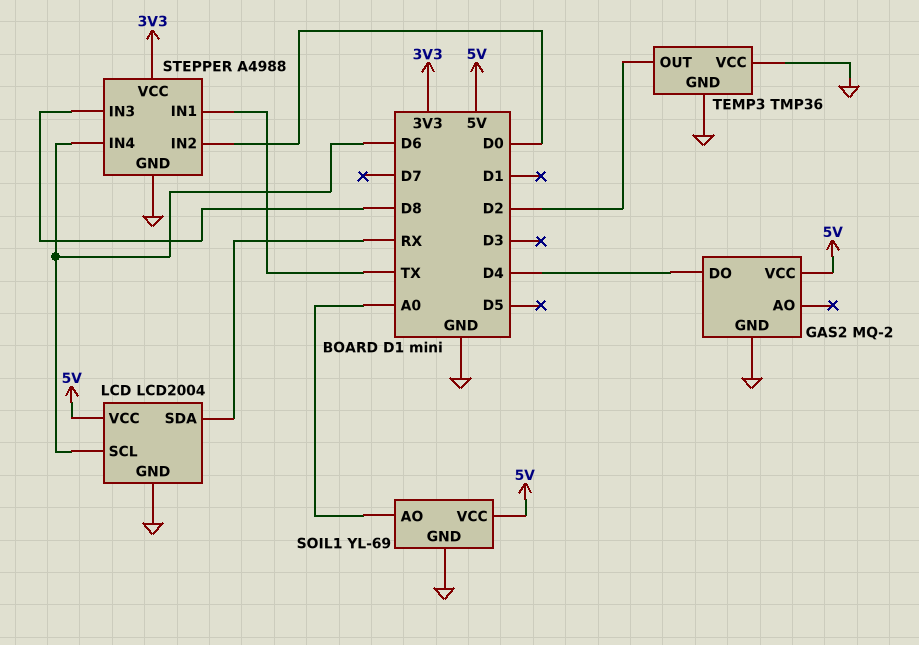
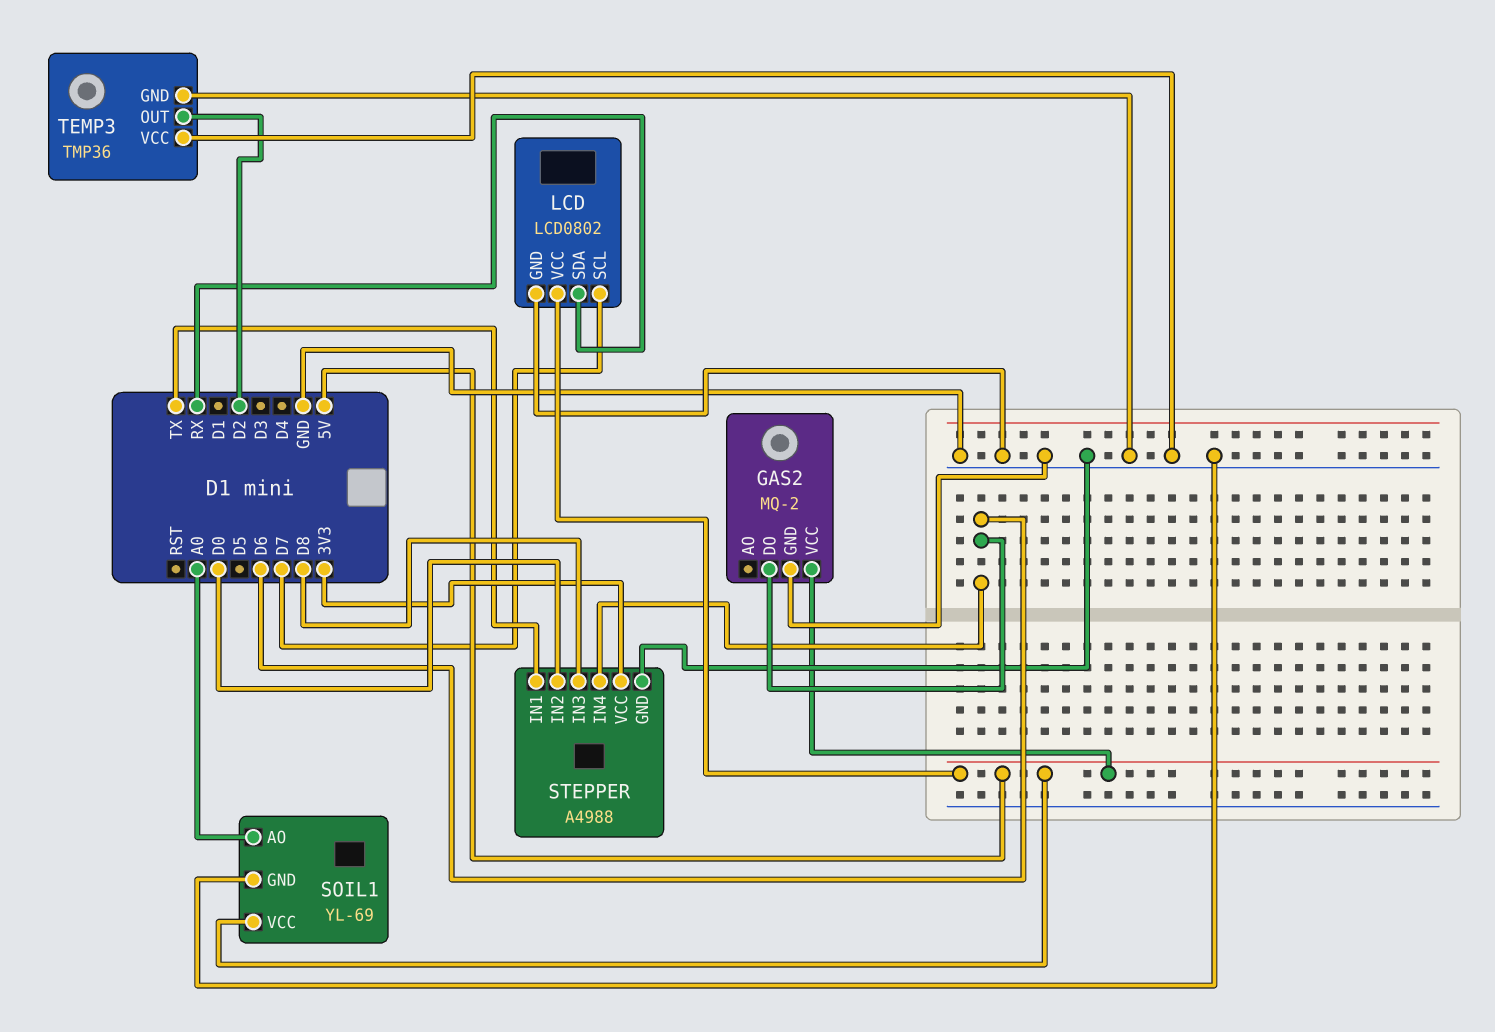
GAS2 pin DO: D4 -> D6
LCD: LCD2004 -> LCD0802
LCD pin SCL: D6 -> D7

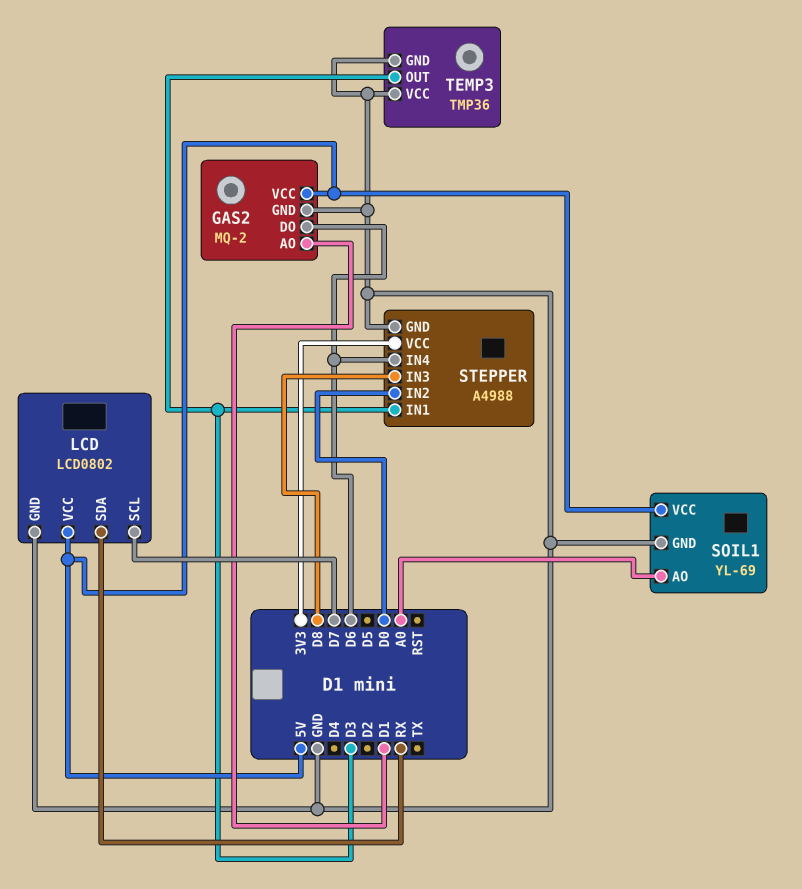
GAS2 pin AO: none -> D1
STEPPER pin IN1: TX -> D3
TEMP3 pin OUT: D2 -> D3

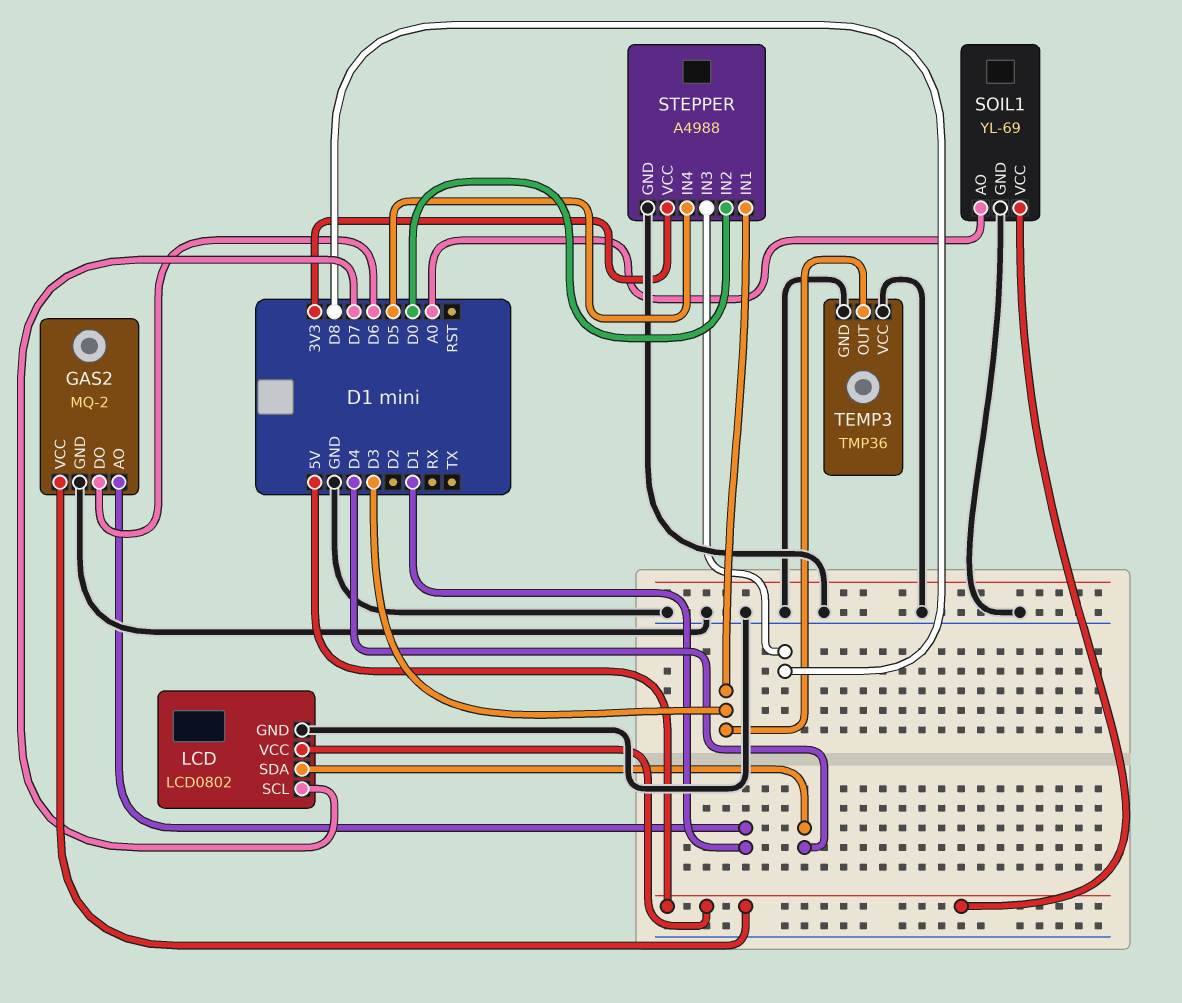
LCD pin SDA: RX -> D4
STEPPER pin IN4: D6 -> D5

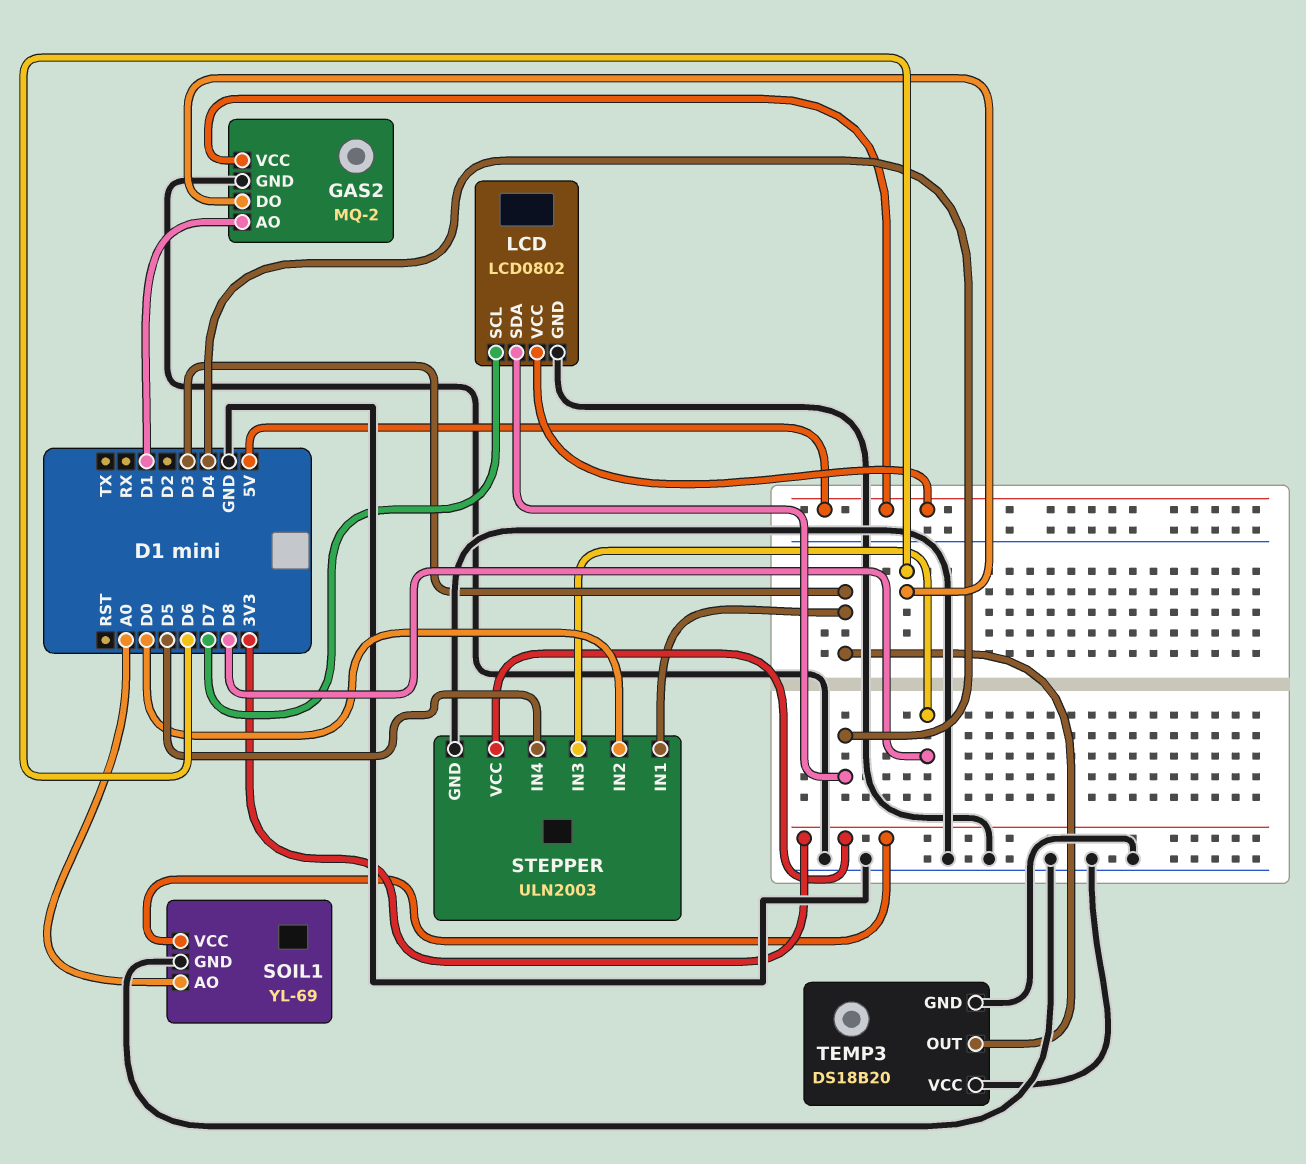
SOIL1 pin VCC: 5V -> 3V3
STEPPER: A4988 -> ULN2003
TEMP3: TMP36 -> DS18B20

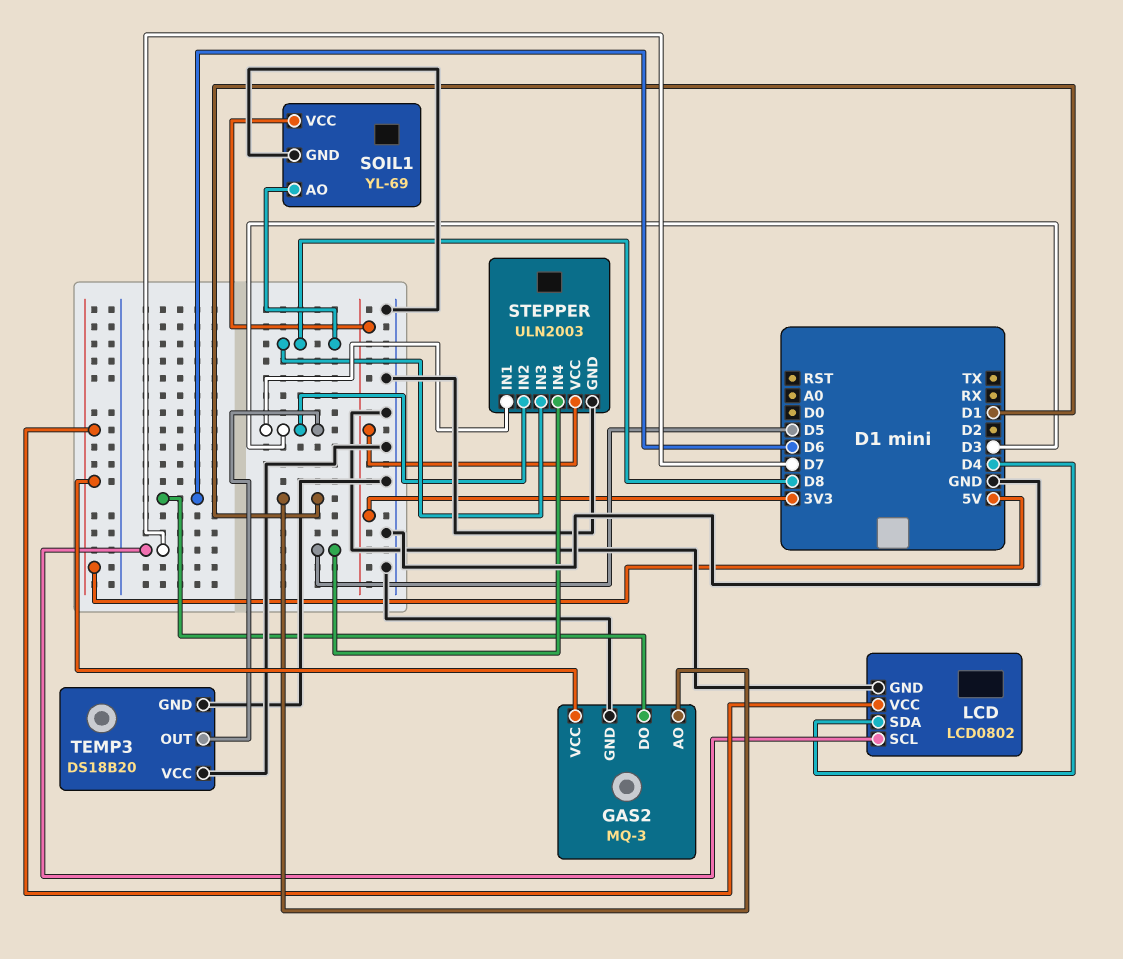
GAS2: MQ-2 -> MQ-3
SOIL1 pin AO: A0 -> D8
STEPPER pin IN2: D0 -> D3

